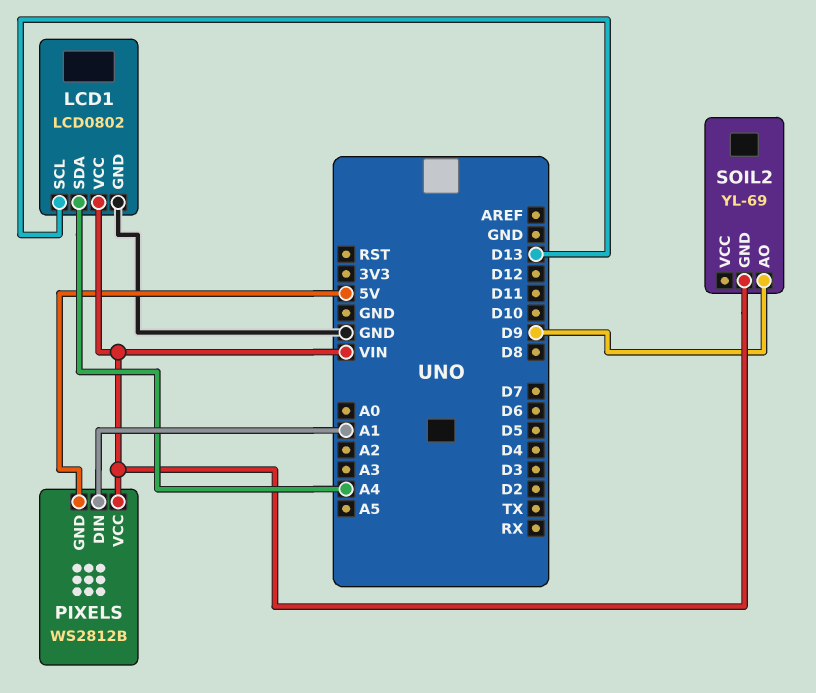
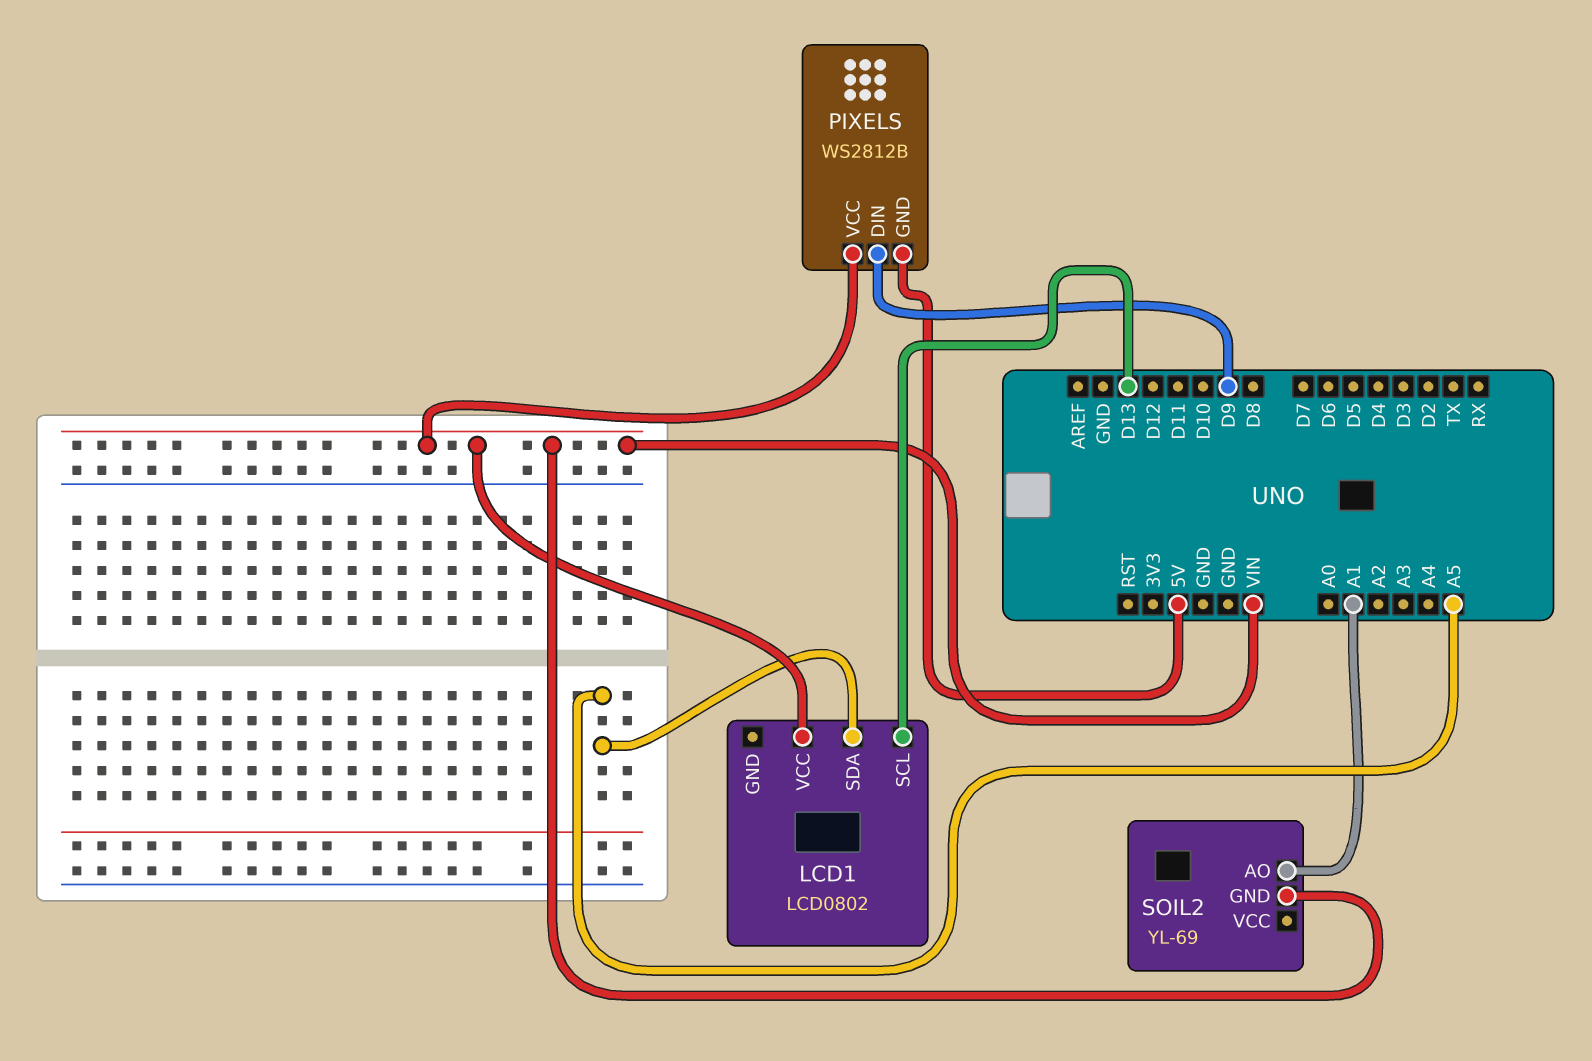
LCD1 pin GND: GND -> none
LCD1 pin SDA: A4 -> A5
PIXELS pin DIN: A1 -> D9
SOIL2 pin AO: D9 -> A1

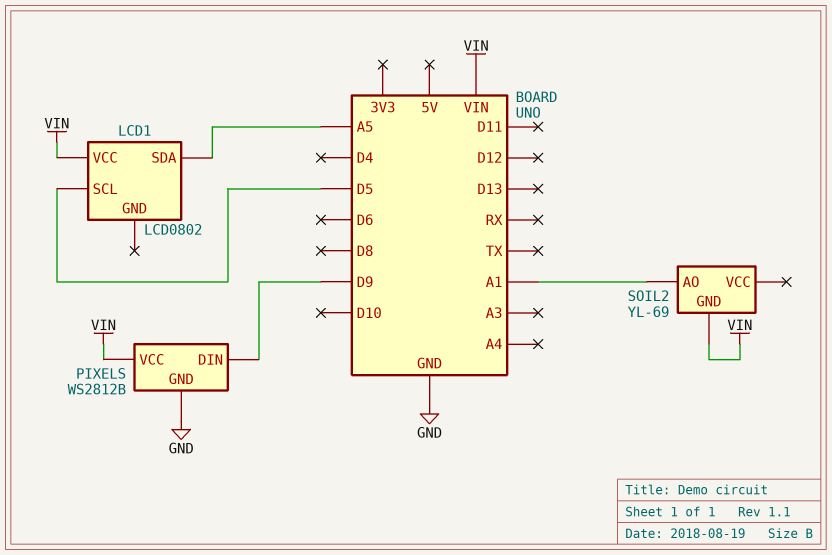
LCD1 pin SCL: D13 -> D5
PIXELS pin GND: 5V -> GND

